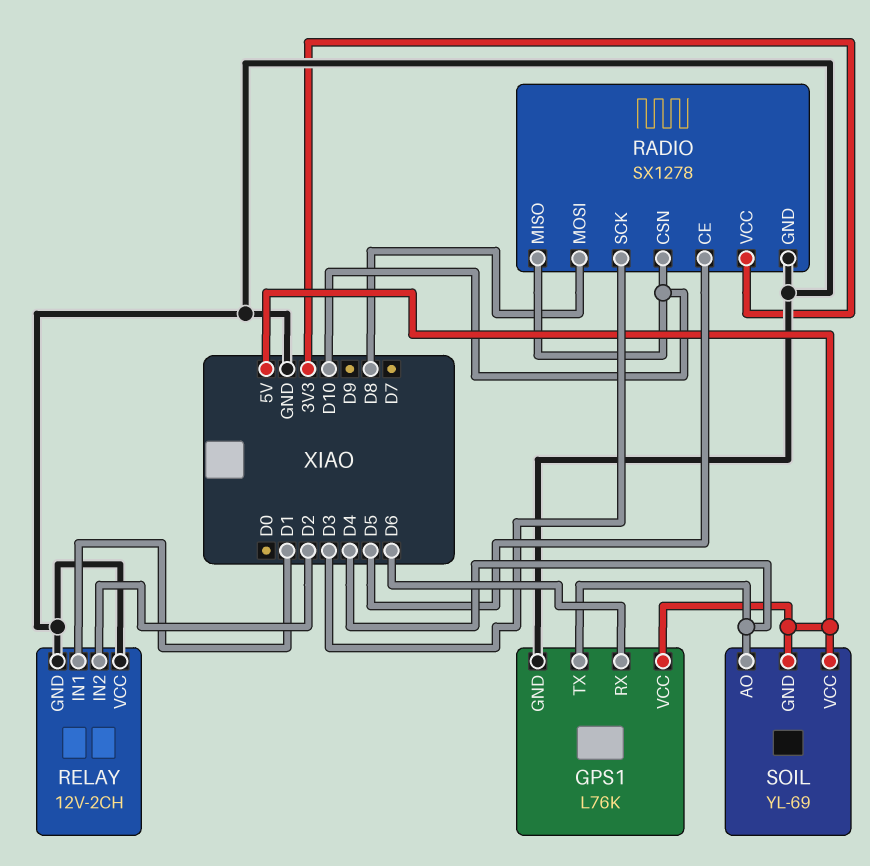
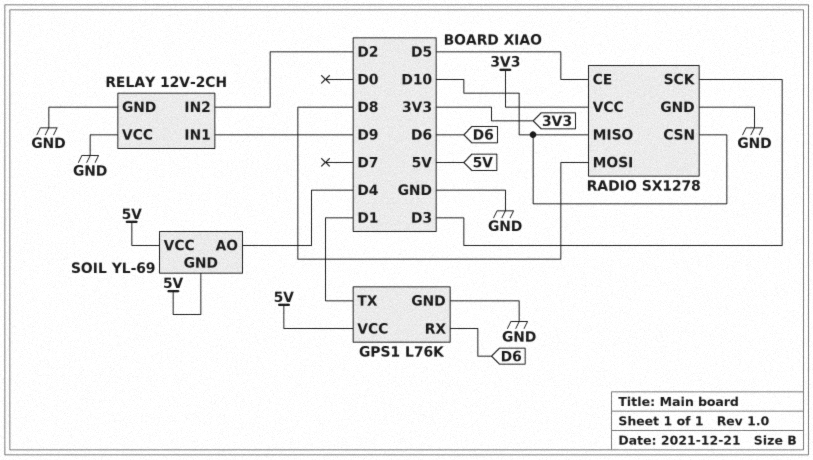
GPS1 pin TX: D4 -> D1
RELAY pin IN1: D1 -> D9

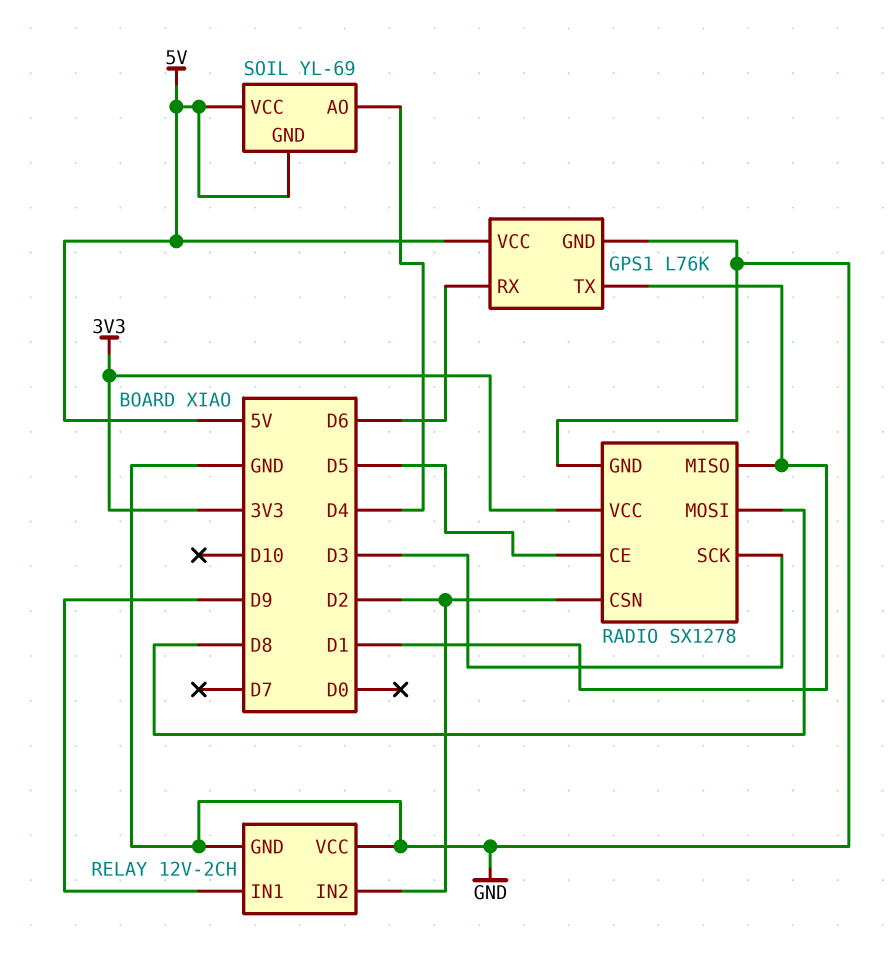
RADIO pin CSN: D10 -> D2
RADIO pin MISO: D10 -> D1

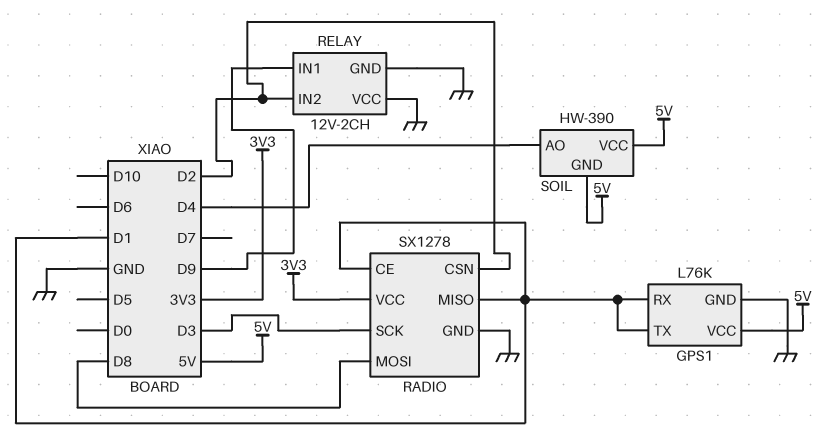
GPS1 pin RX: D6 -> D1
RADIO pin CE: D5 -> D1
SOIL: YL-69 -> HW-390

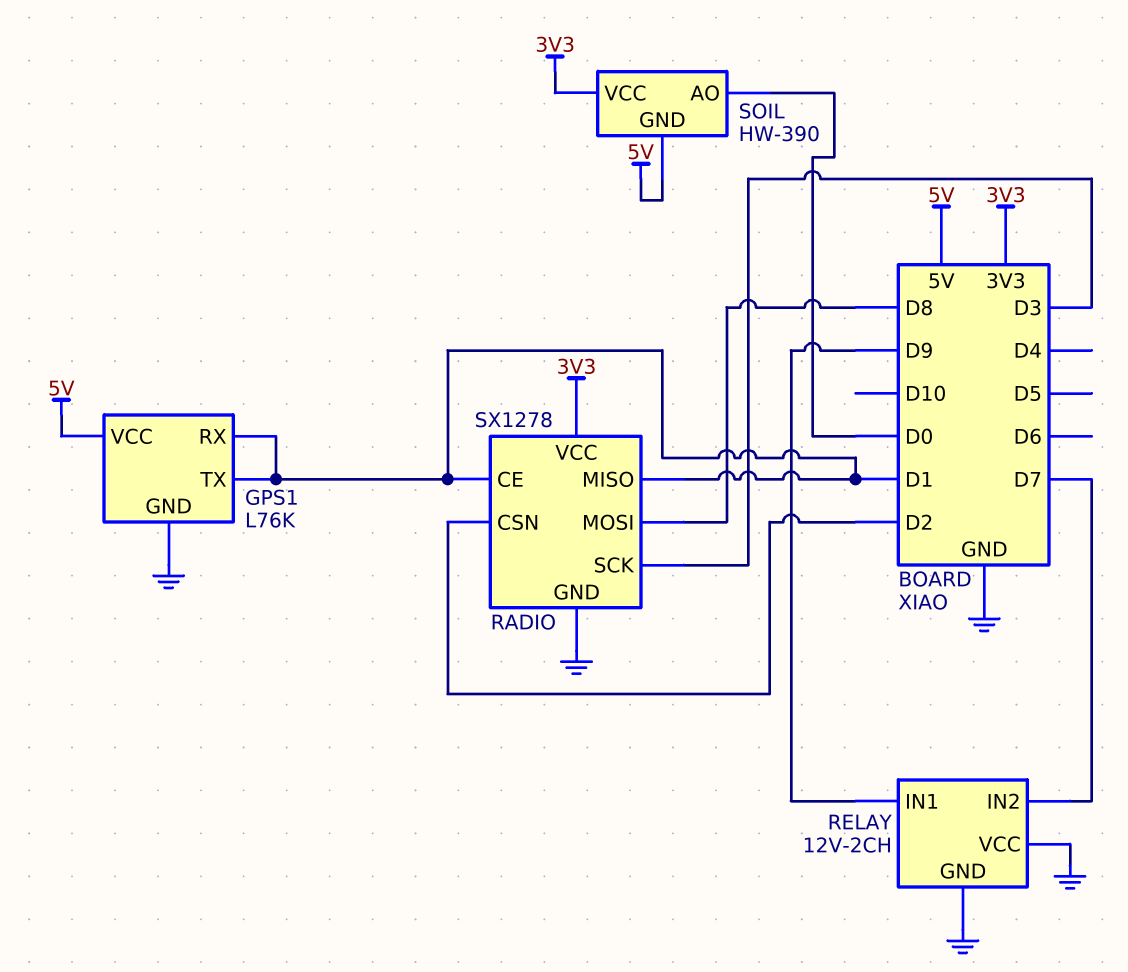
RELAY pin IN2: D2 -> D7
SOIL pin AO: D4 -> D0
SOIL pin VCC: 5V -> 3V3

